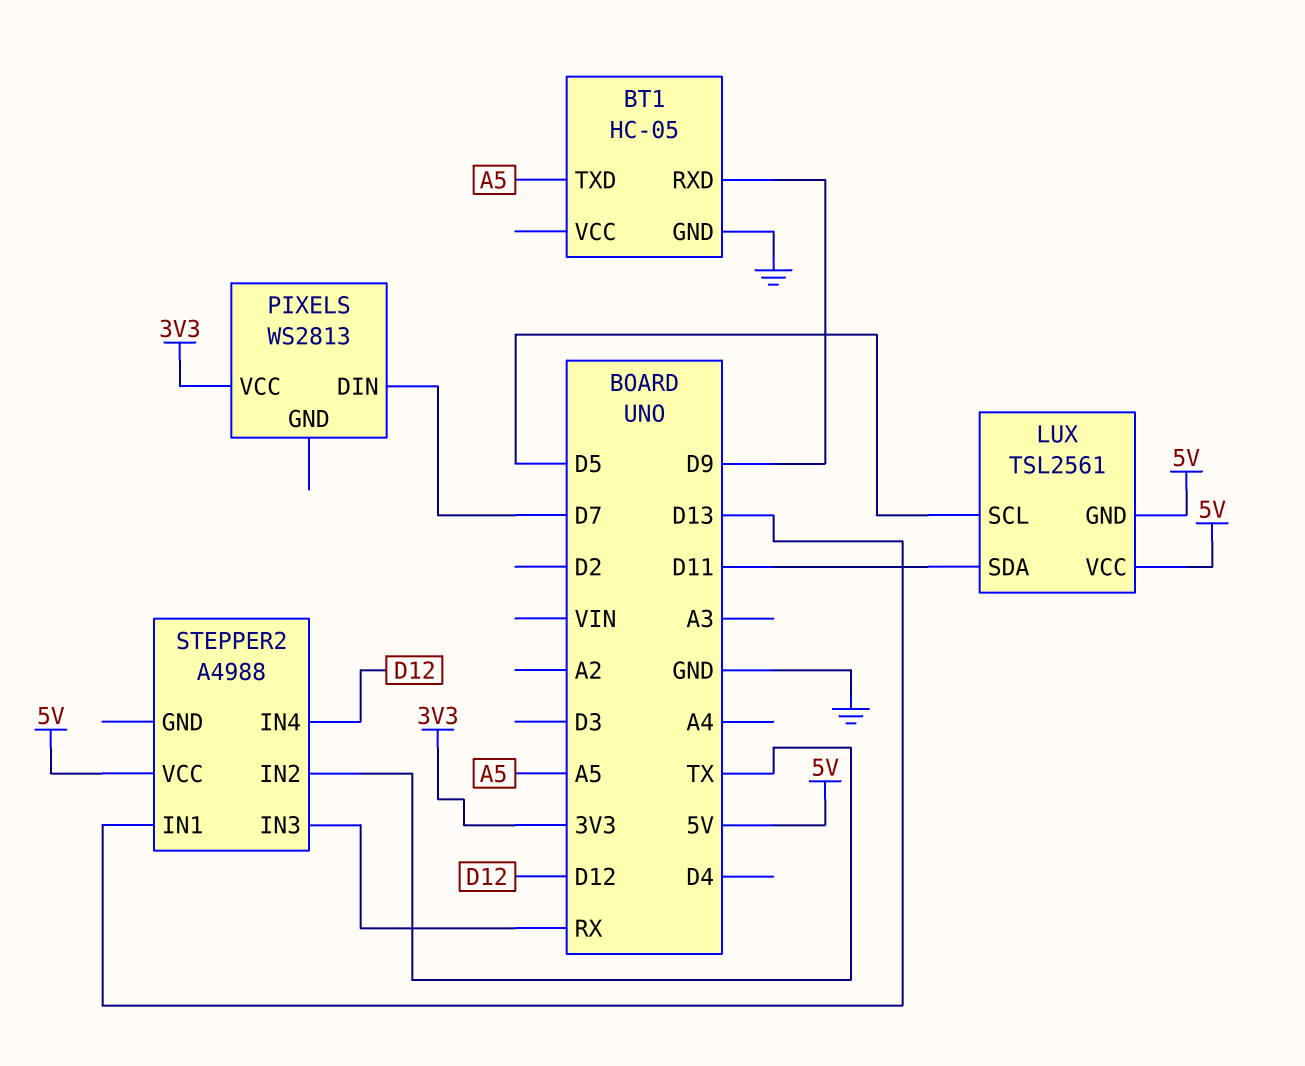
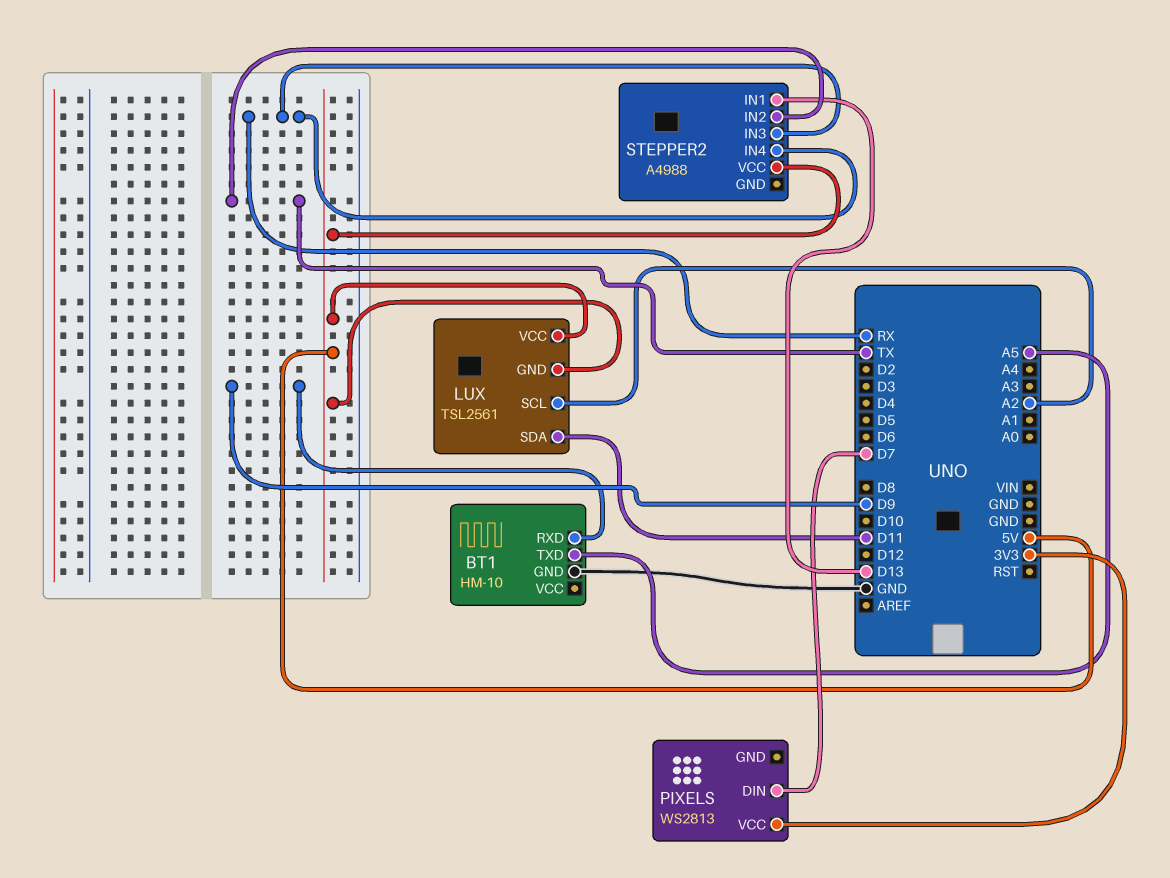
BT1: HC-05 -> HM-10
LUX pin SCL: D5 -> A2
STEPPER2 pin IN4: D12 -> RX

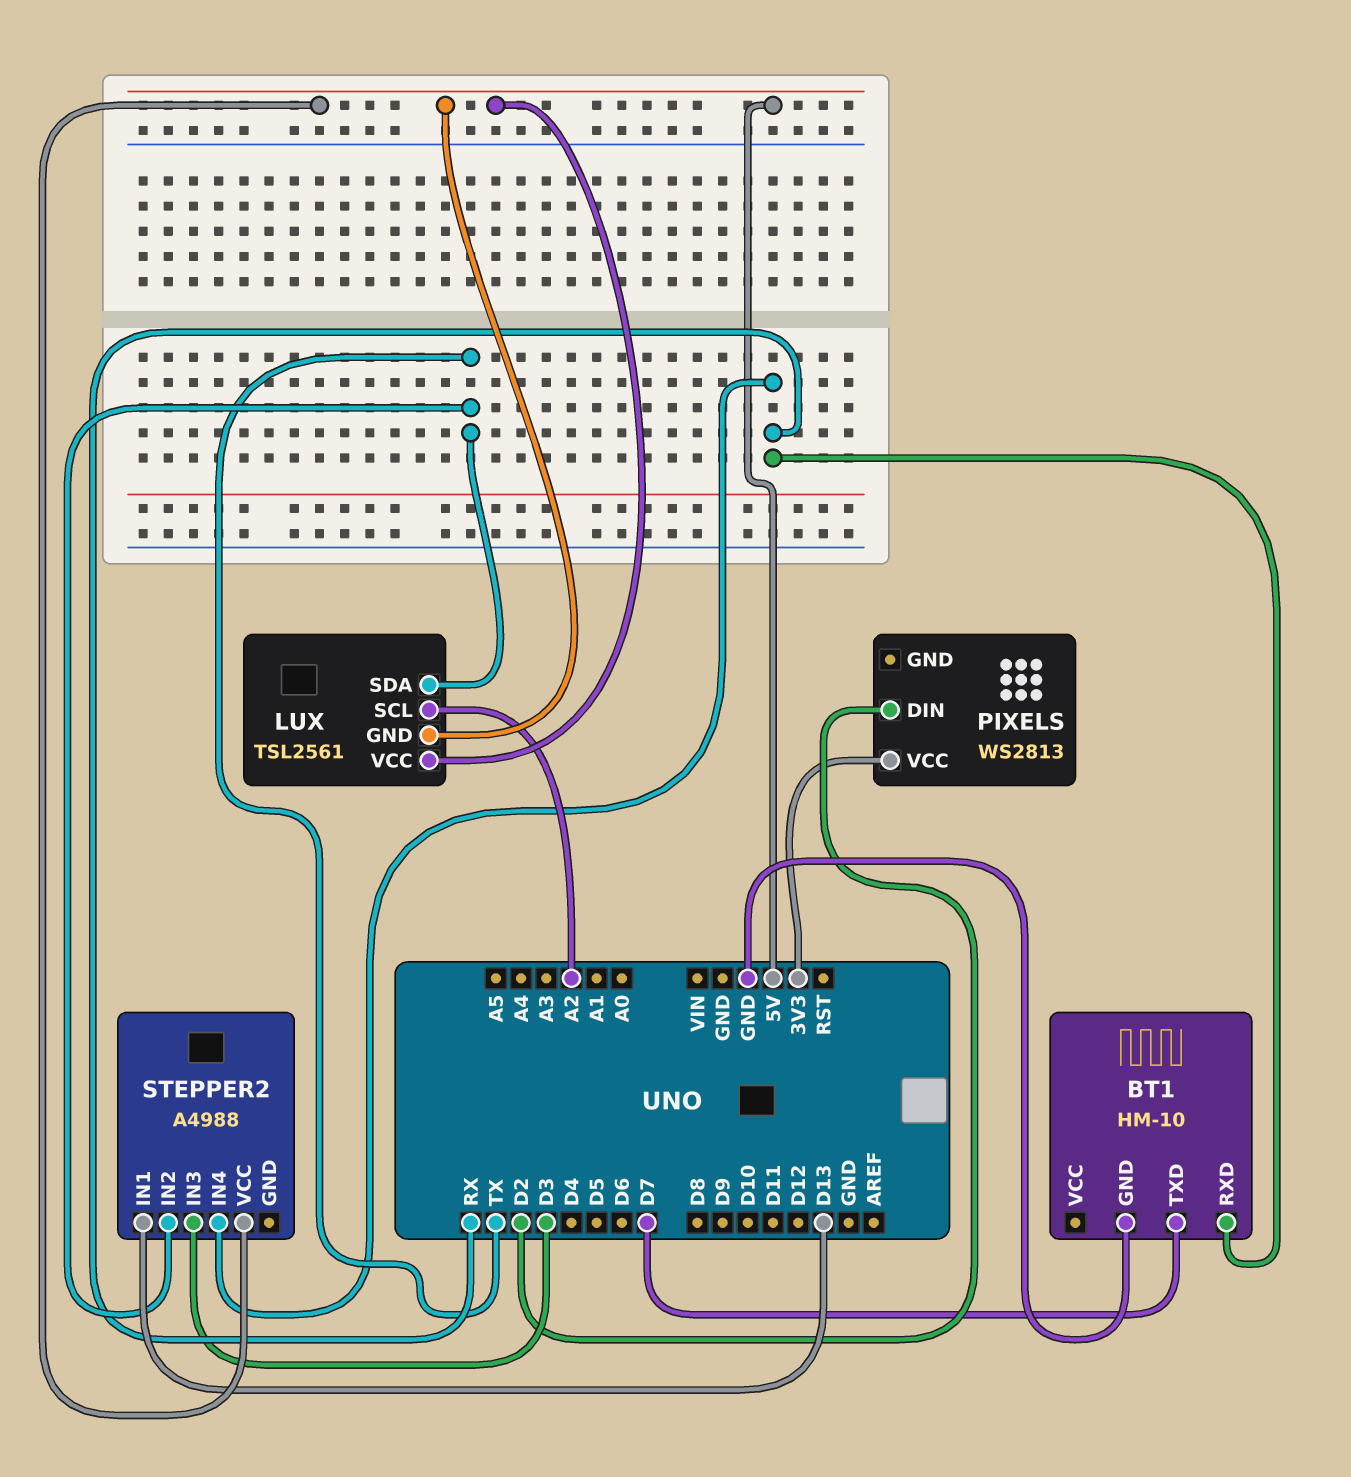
BT1 pin RXD: D9 -> RX
BT1 pin TXD: A5 -> D7
LUX pin SDA: D11 -> TX
PIXELS pin DIN: D7 -> D2
STEPPER2 pin IN3: RX -> D3

